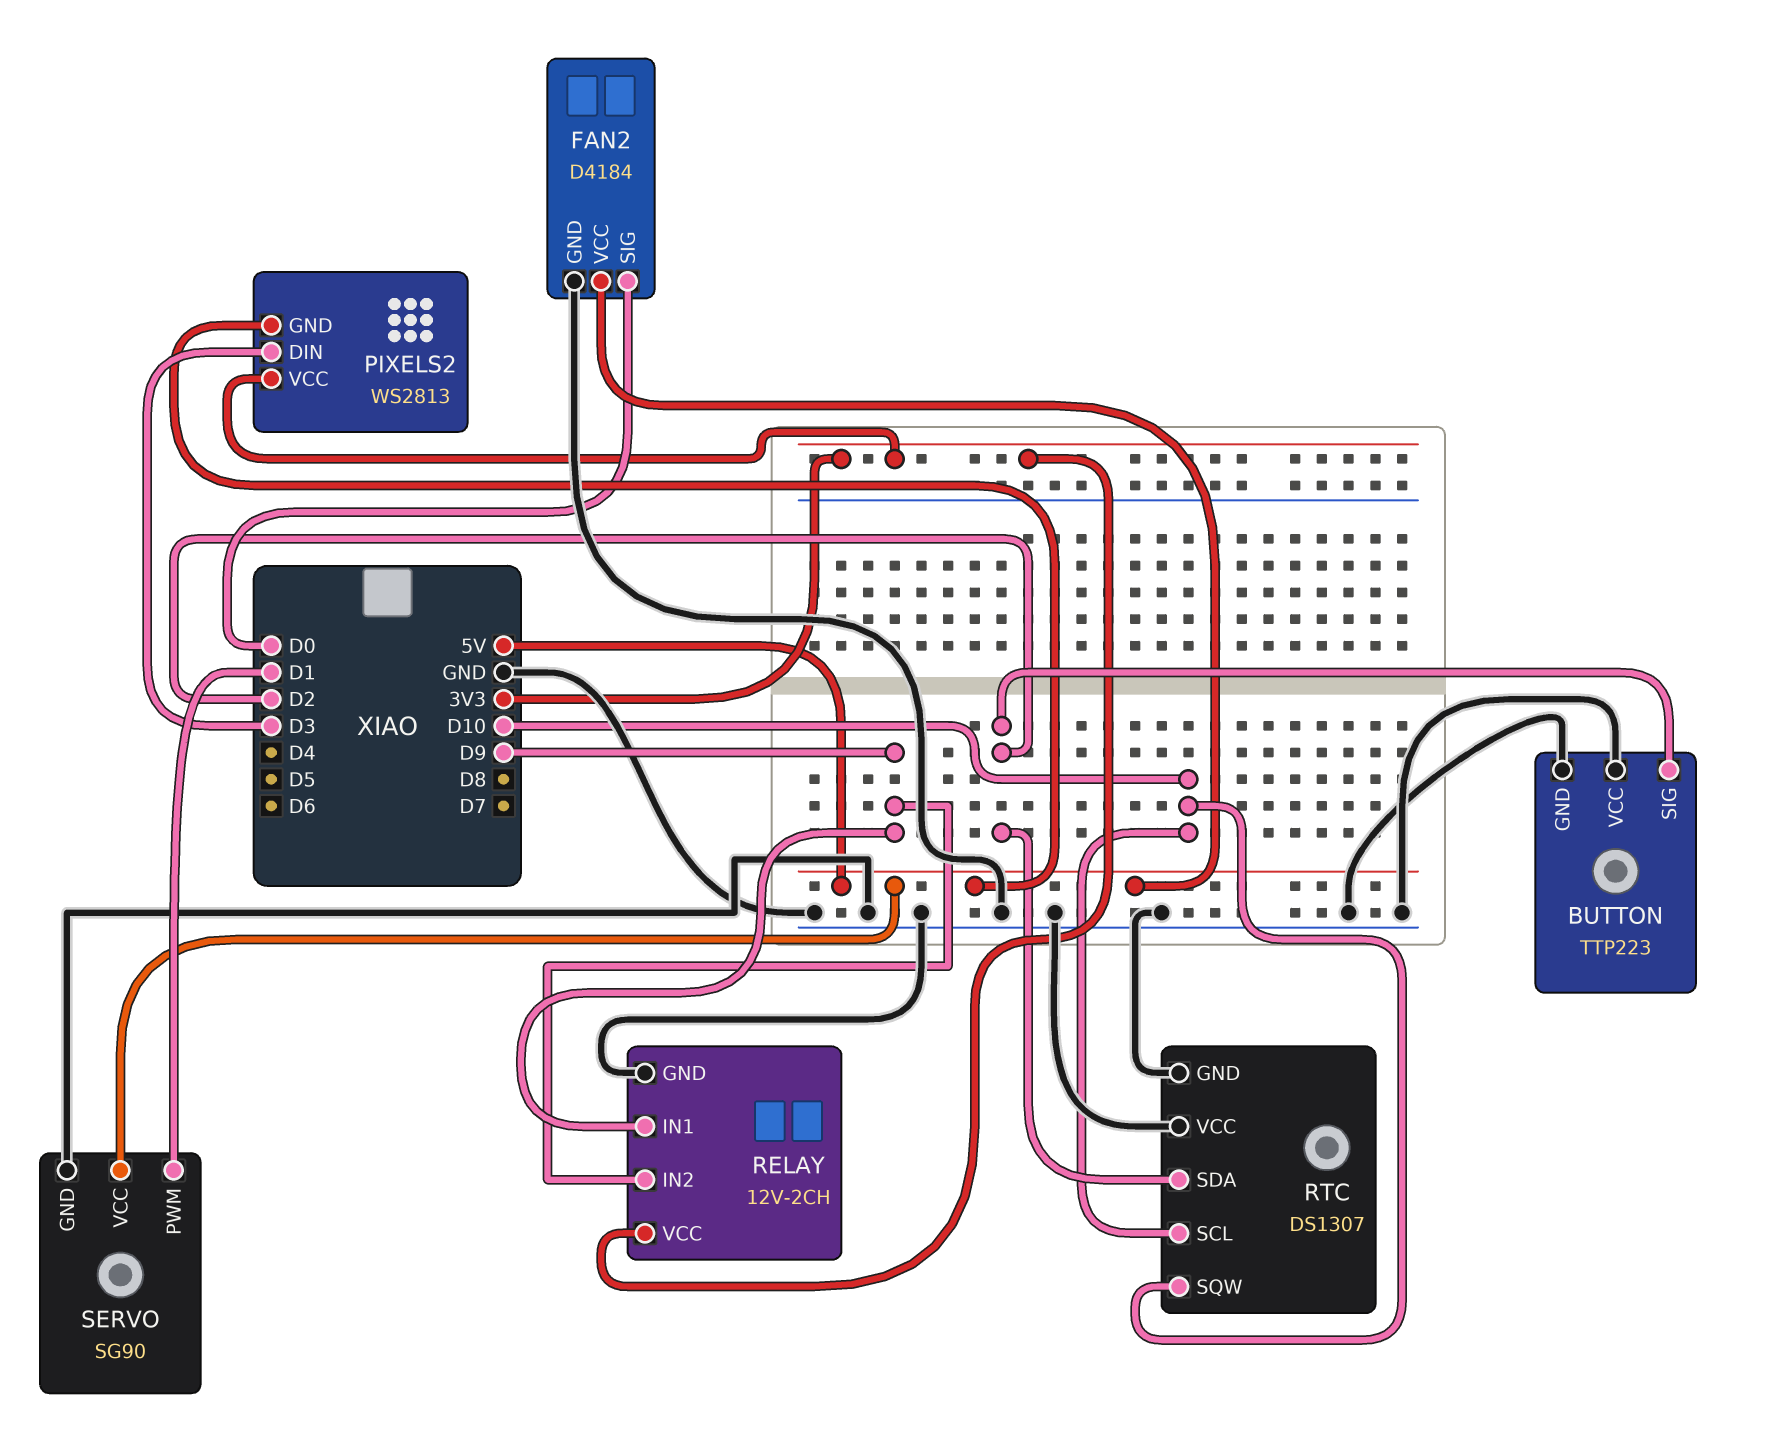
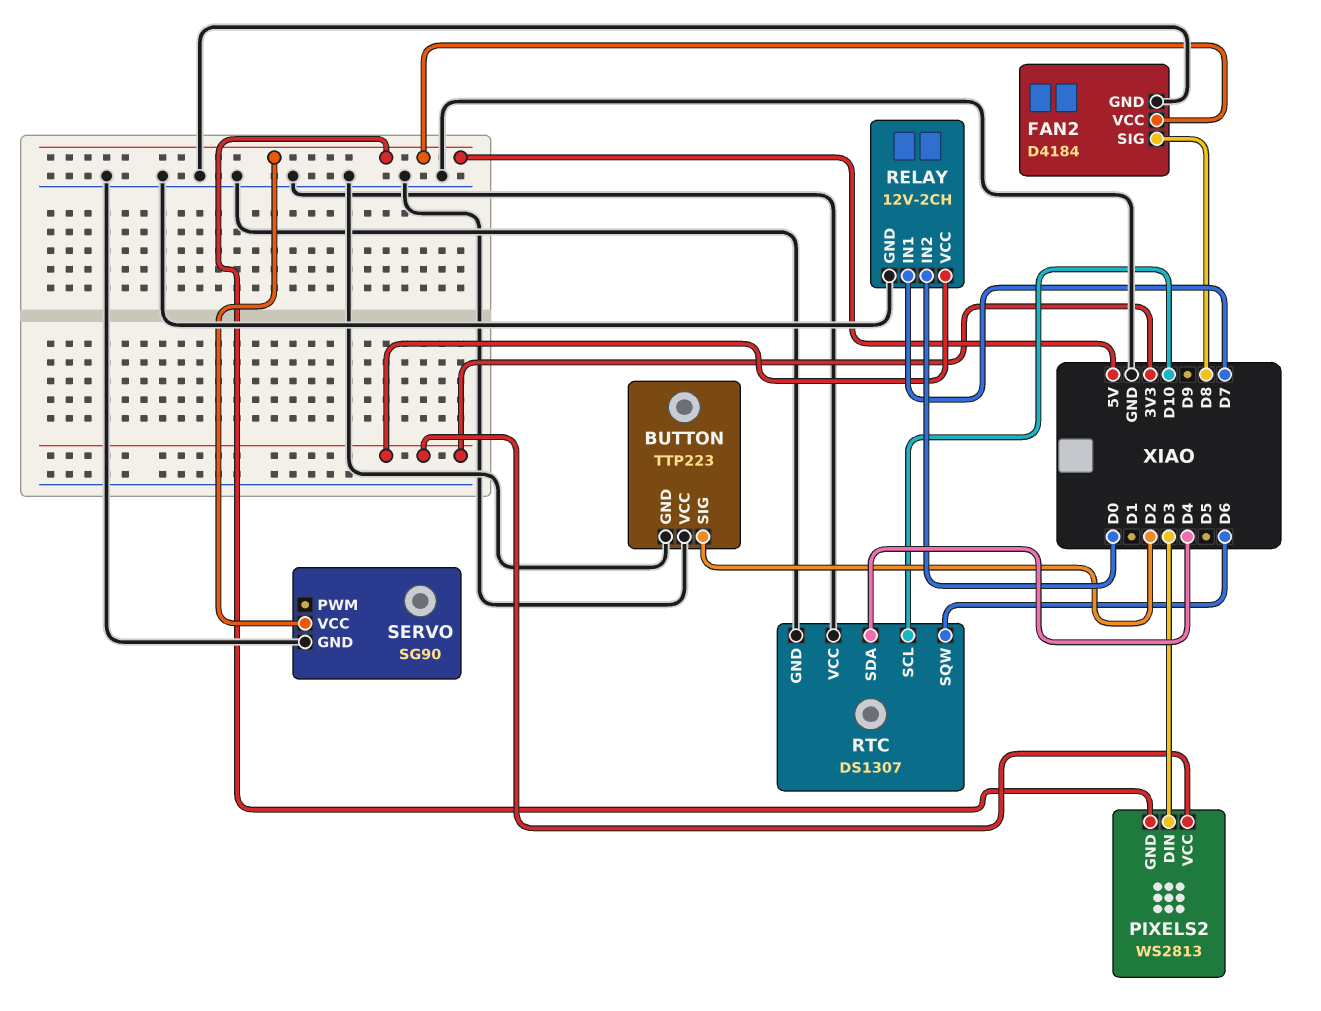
FAN2 pin SIG: D0 -> D8
RELAY pin IN1: D9 -> D7
RELAY pin IN2: D9 -> D0
RTC pin SDA: D2 -> D4
RTC pin SQW: D10 -> D6
SERVO pin PWM: D1 -> none

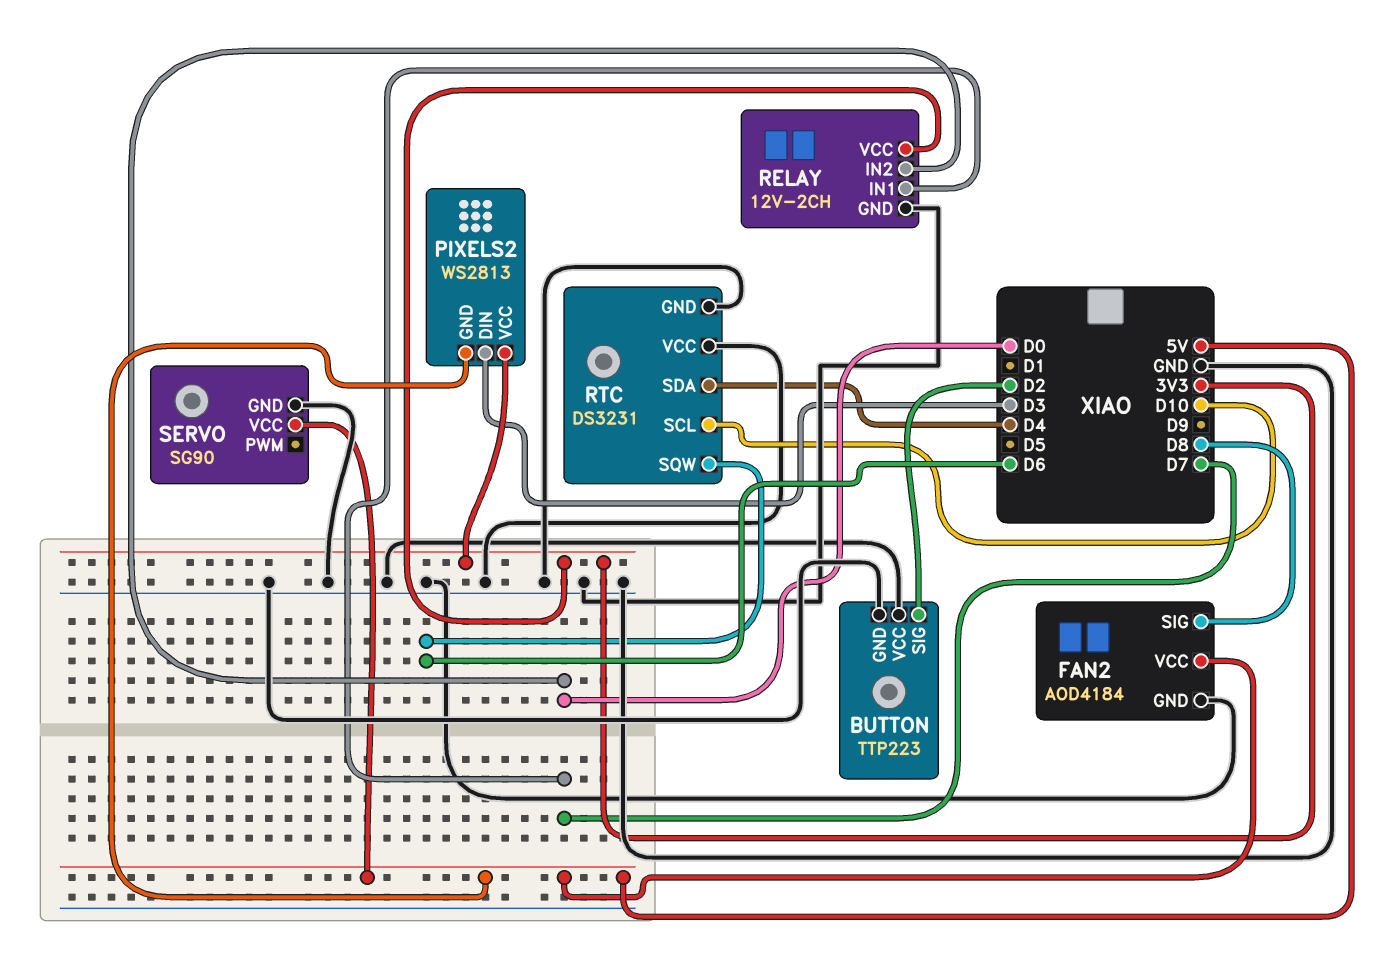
FAN2: D4184 -> AOD4184
RTC: DS1307 -> DS3231

